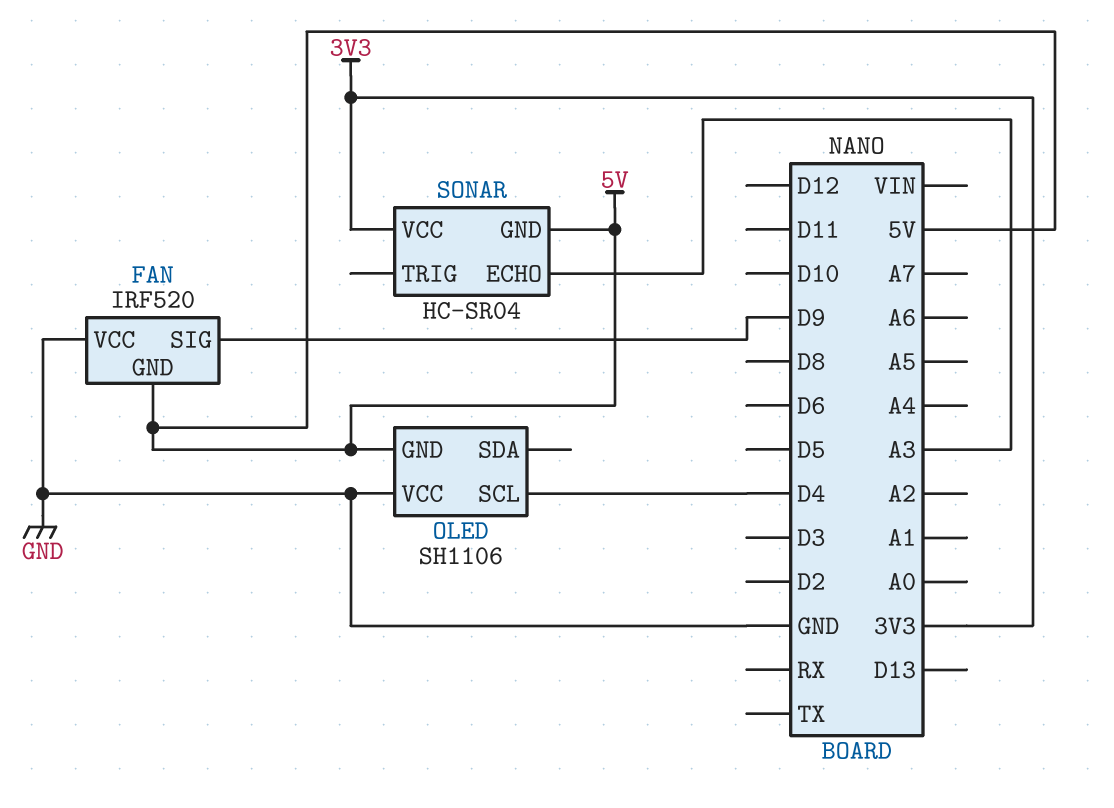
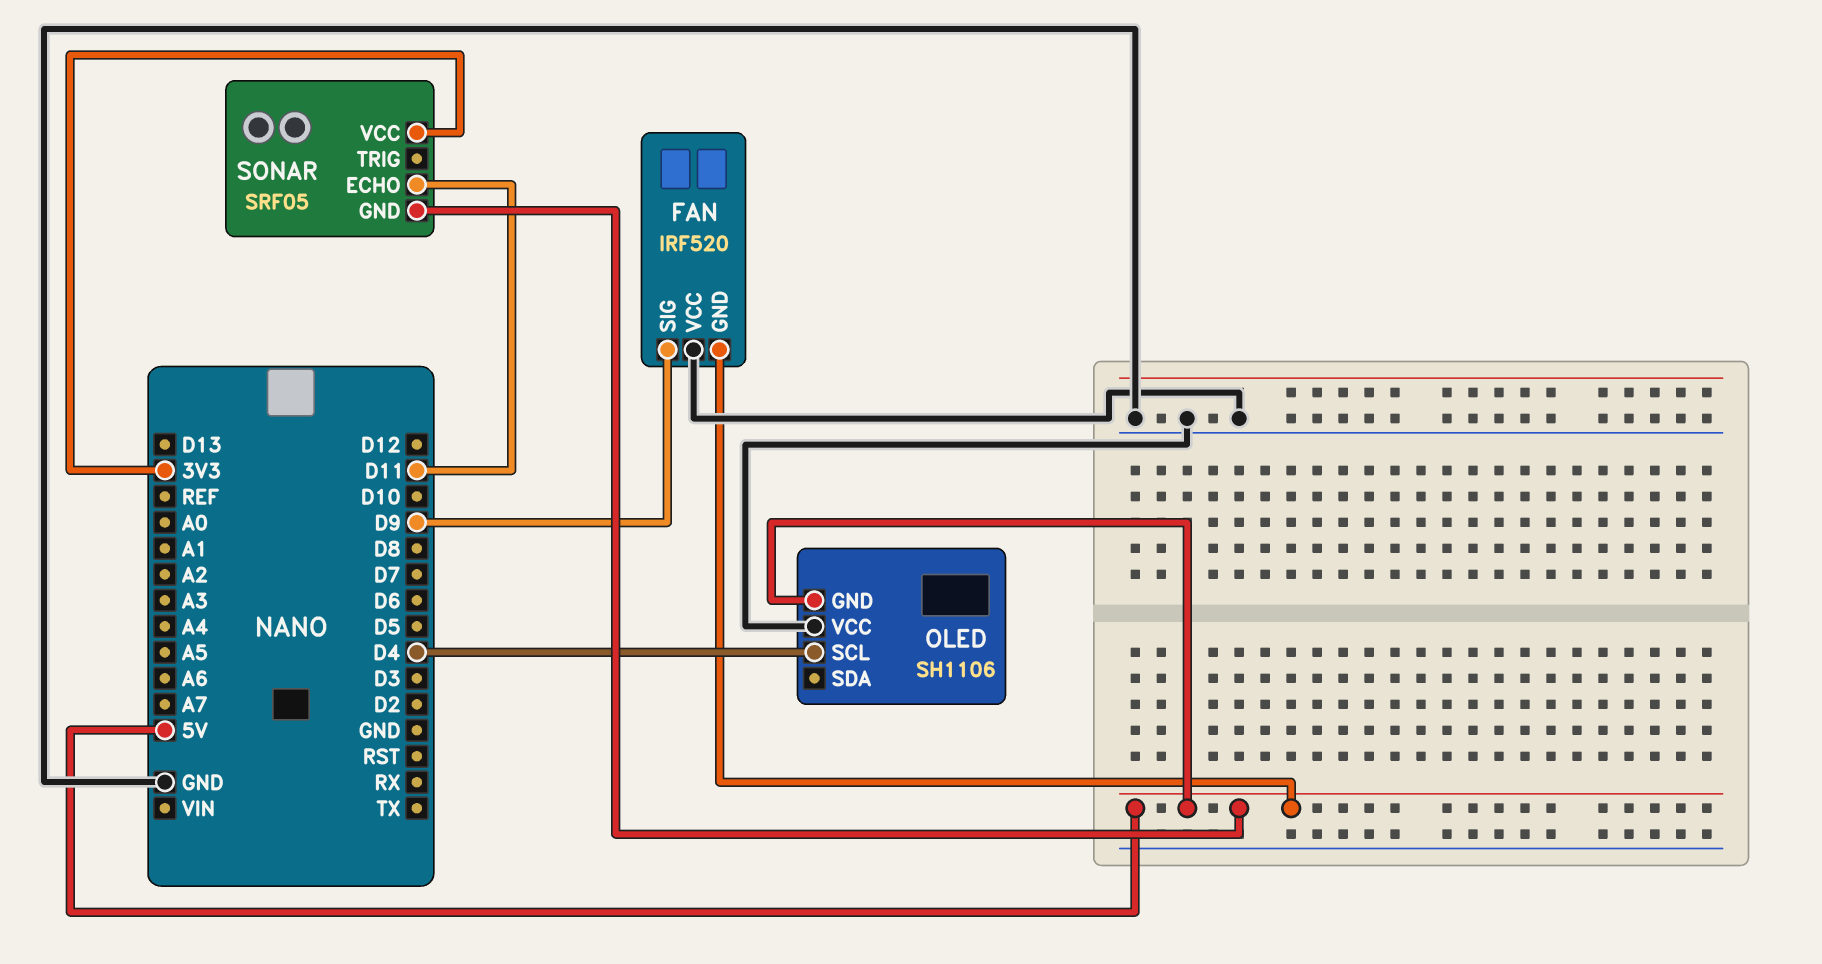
SONAR: HC-SR04 -> SRF05
SONAR pin ECHO: A3 -> D11

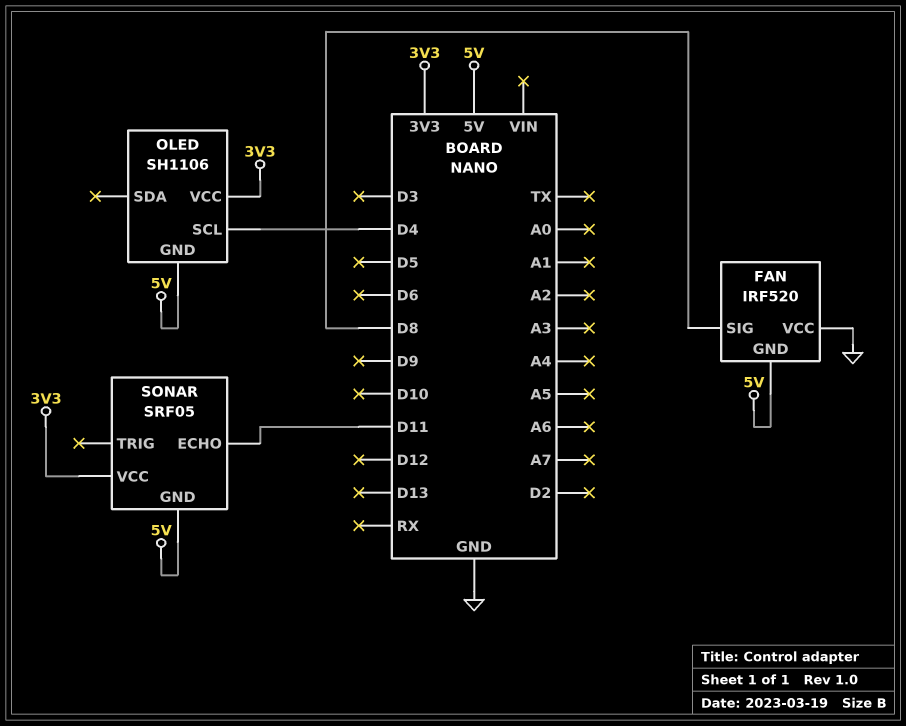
FAN pin SIG: D9 -> D8
OLED pin VCC: GND -> 3V3

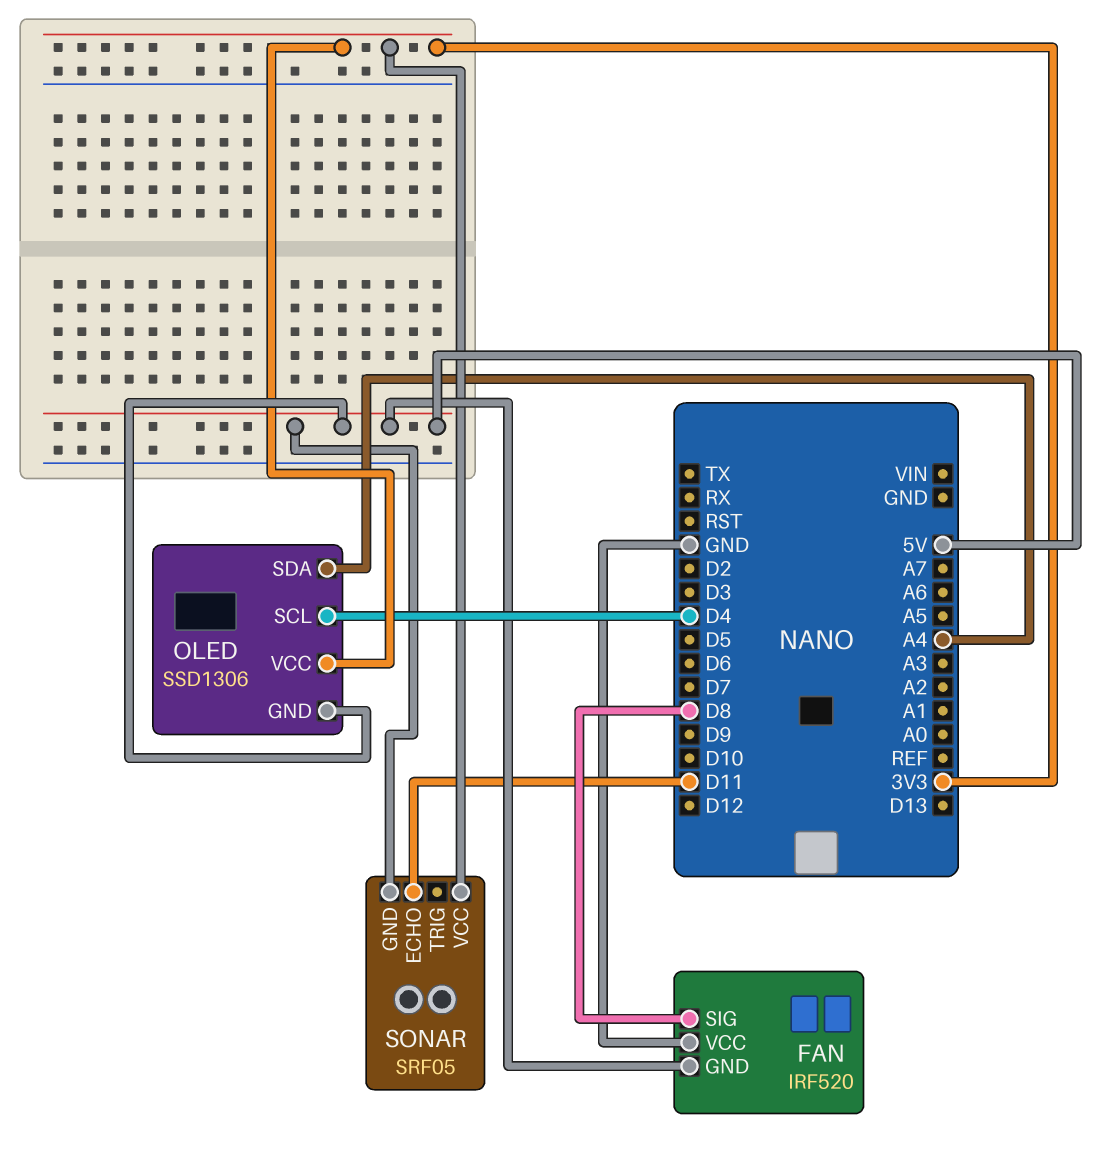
OLED: SH1106 -> SSD1306
OLED pin SDA: none -> A4

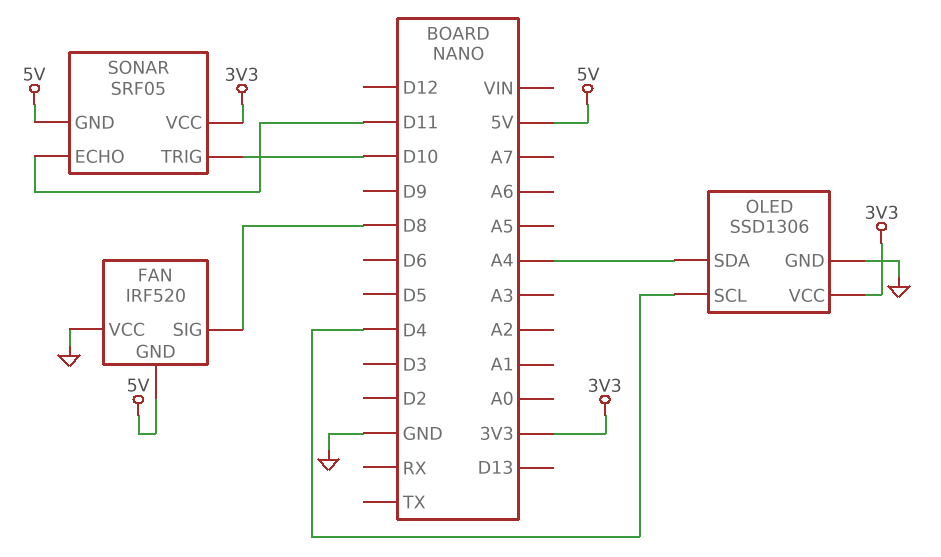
OLED pin GND: 5V -> GND
SONAR pin TRIG: none -> D10

